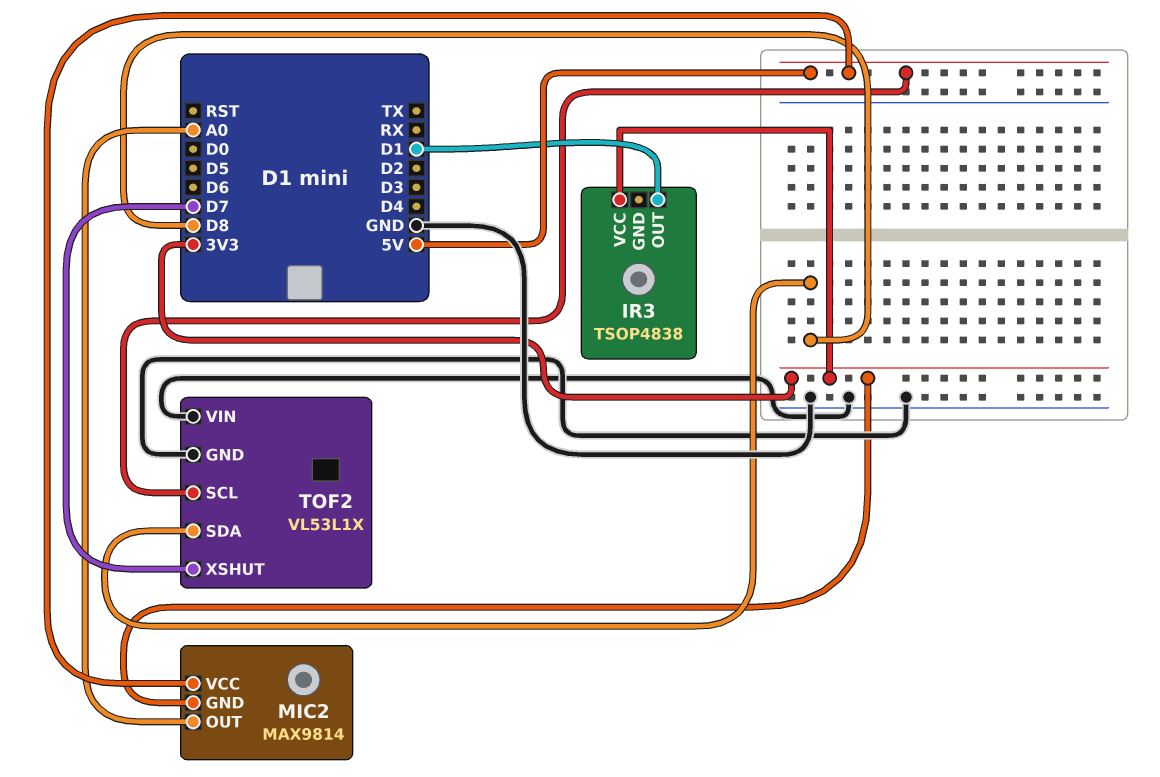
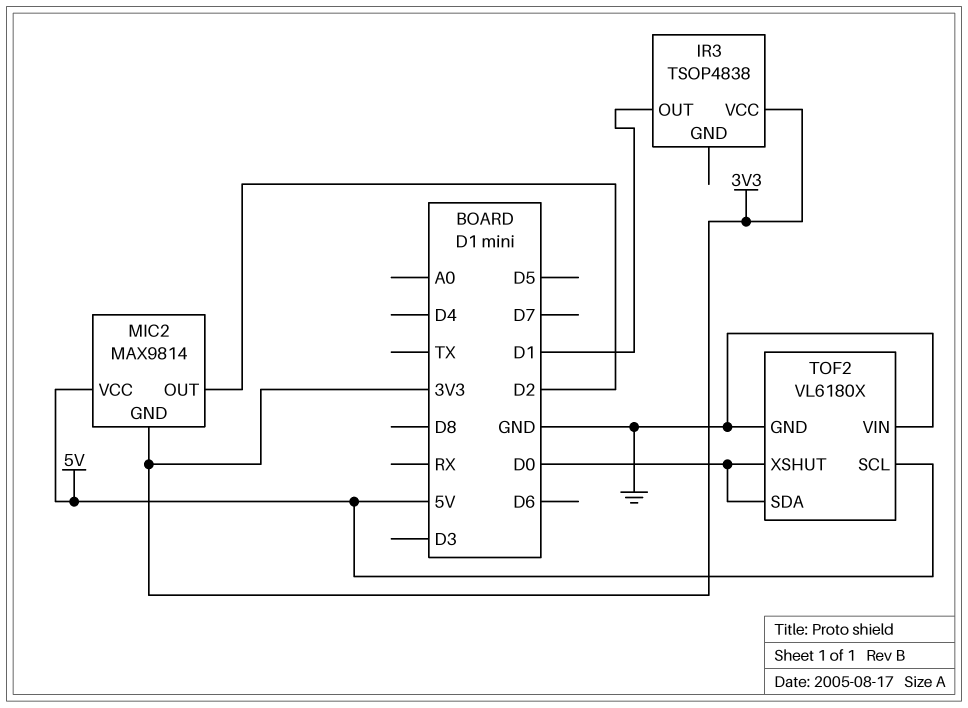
MIC2 pin OUT: A0 -> D2
TOF2: VL53L1X -> VL6180X
TOF2 pin SDA: D8 -> D0
TOF2 pin XSHUT: D7 -> D0

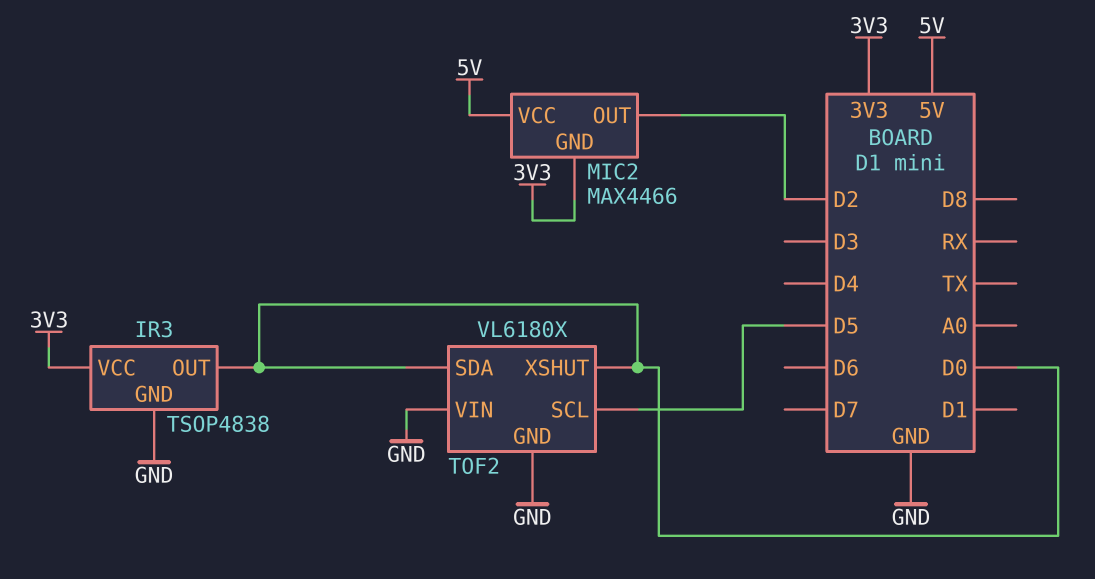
IR3 pin GND: none -> GND
IR3 pin OUT: D1 -> D0
MIC2: MAX9814 -> MAX4466
TOF2 pin SCL: 5V -> D5

